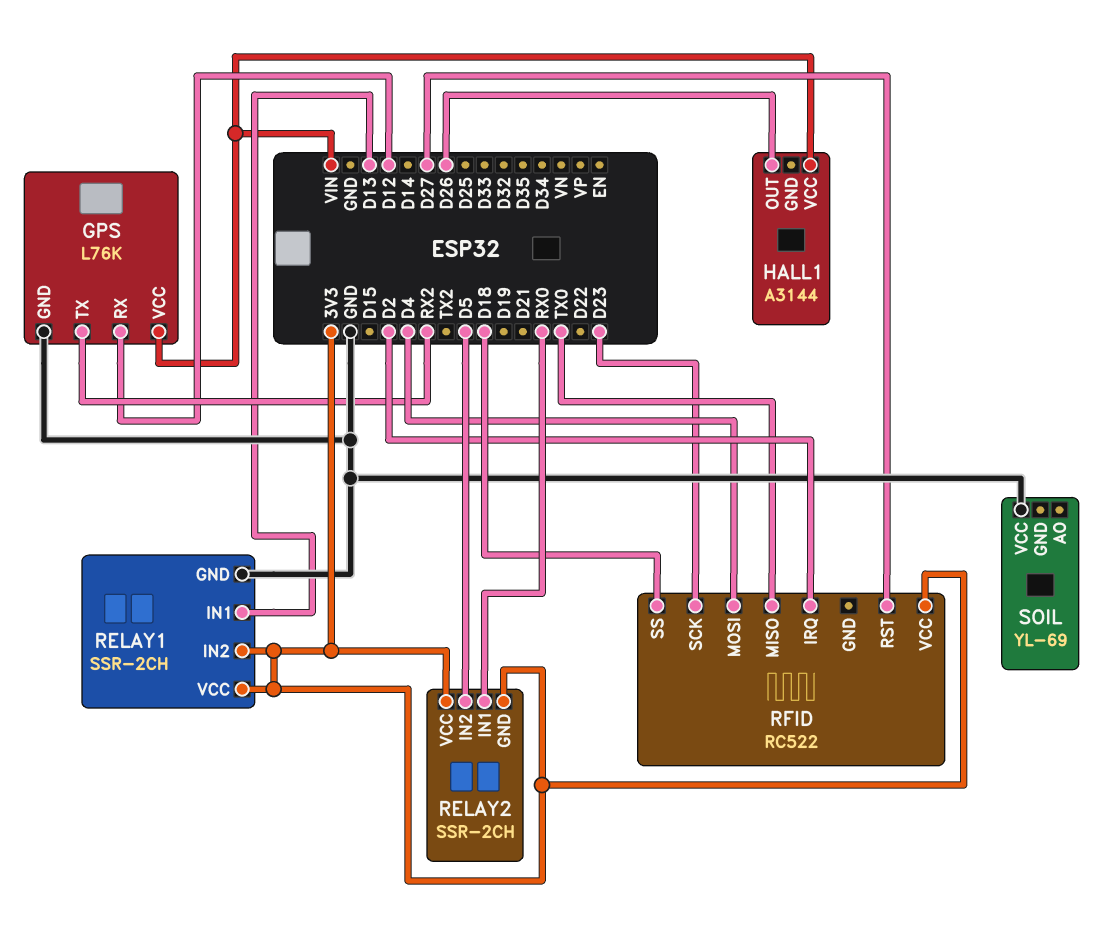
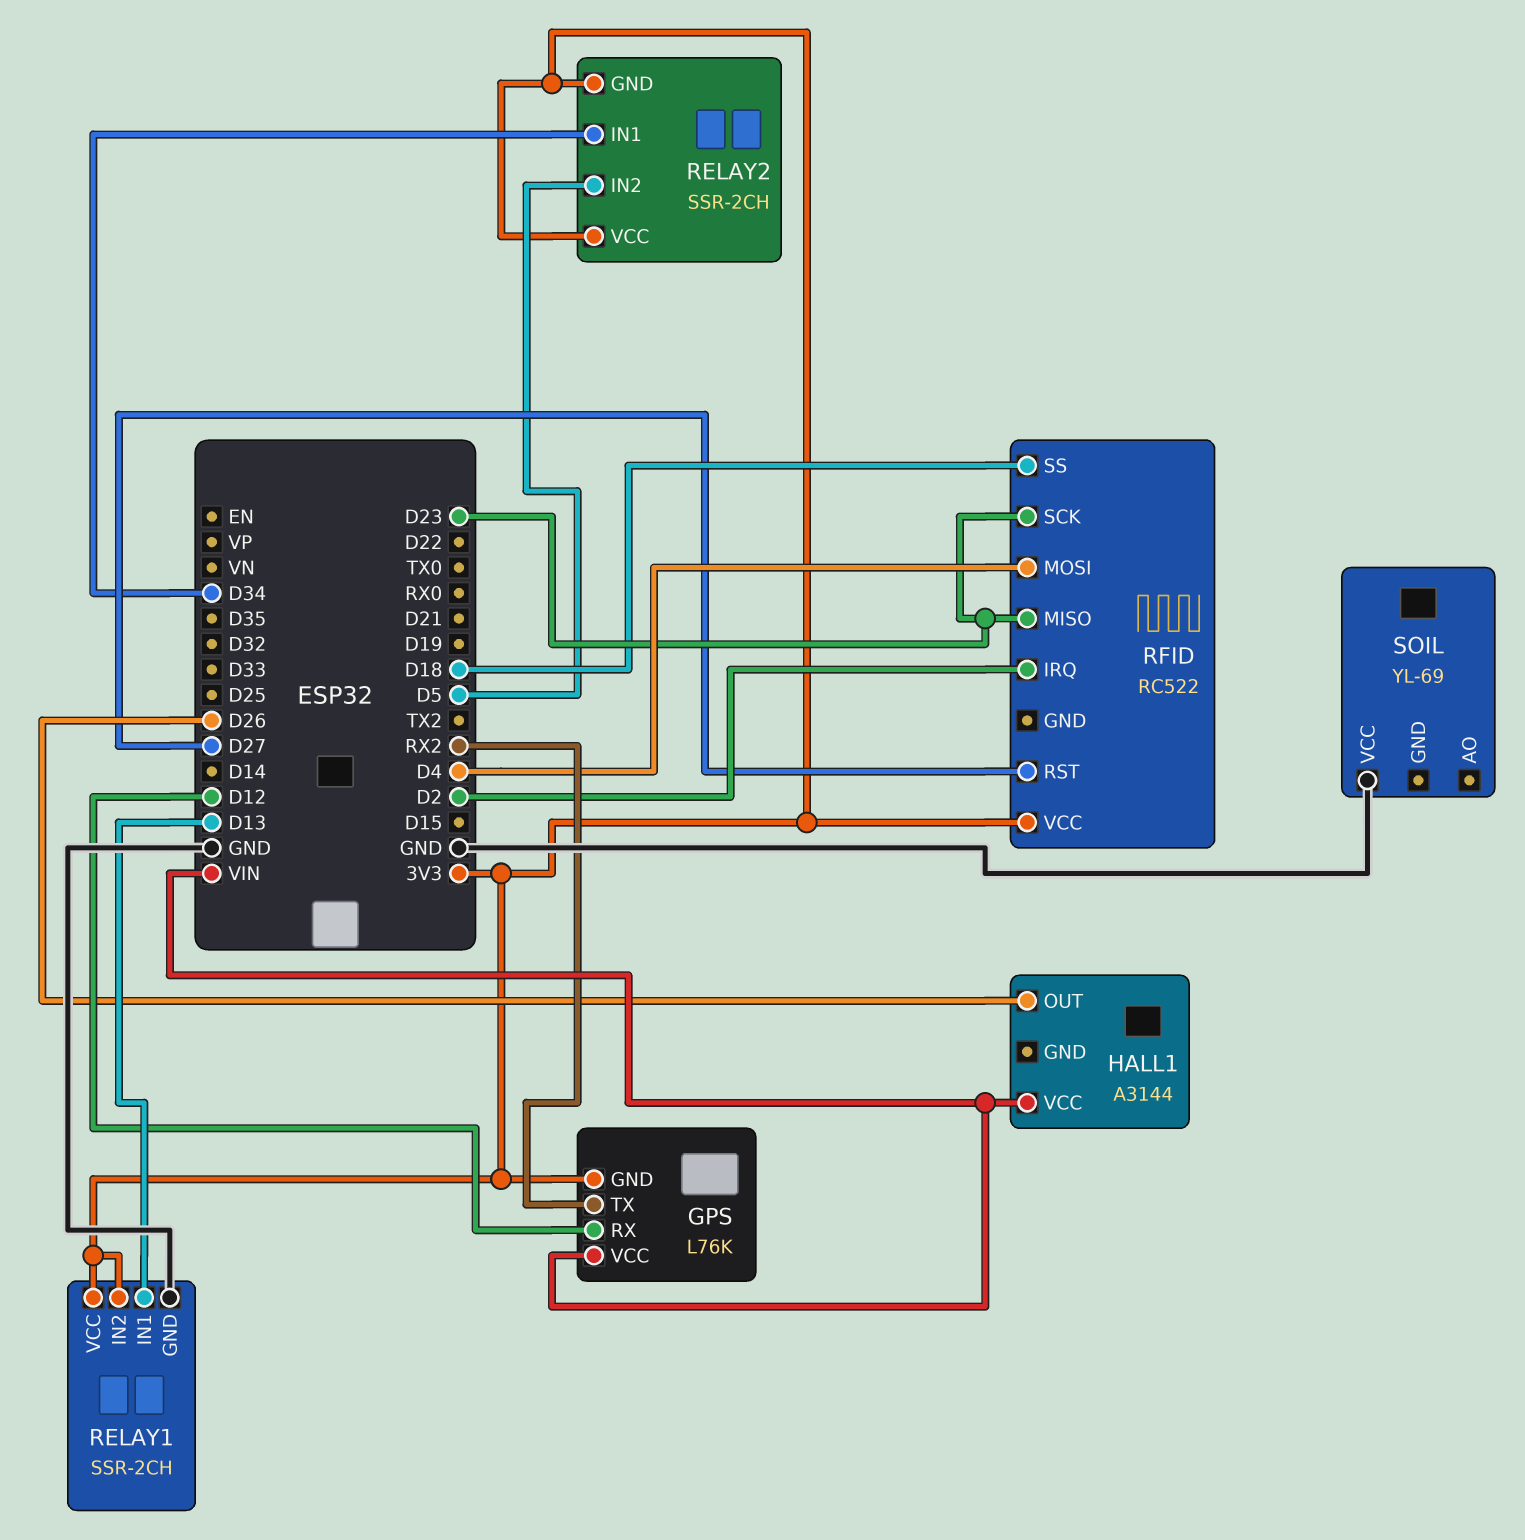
GPS pin GND: GND -> 3V3
RELAY2 pin IN1: RX0 -> D34
RFID pin MISO: TX0 -> D23

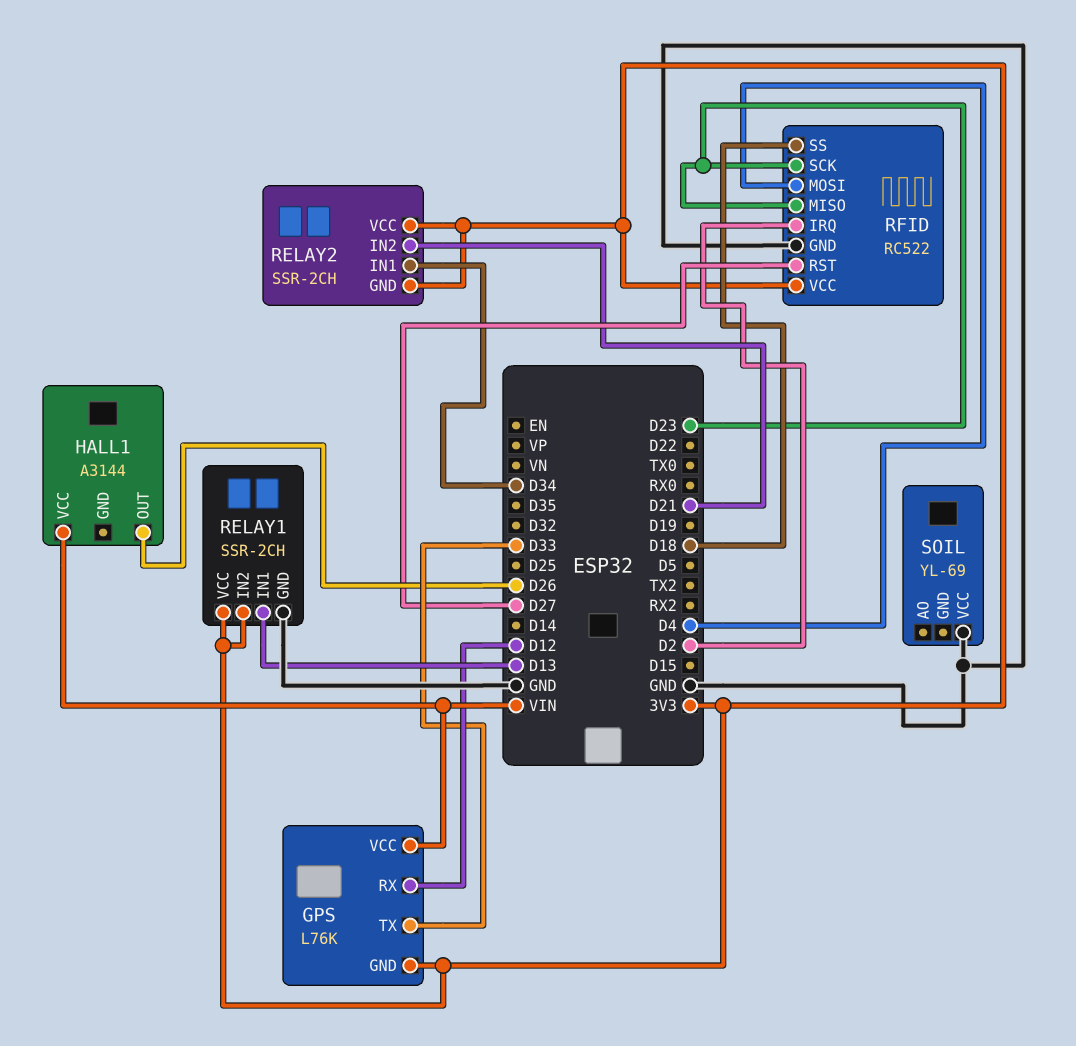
GPS pin TX: RX2 -> D33
RELAY2 pin IN2: D5 -> D21
RFID pin GND: none -> GND

